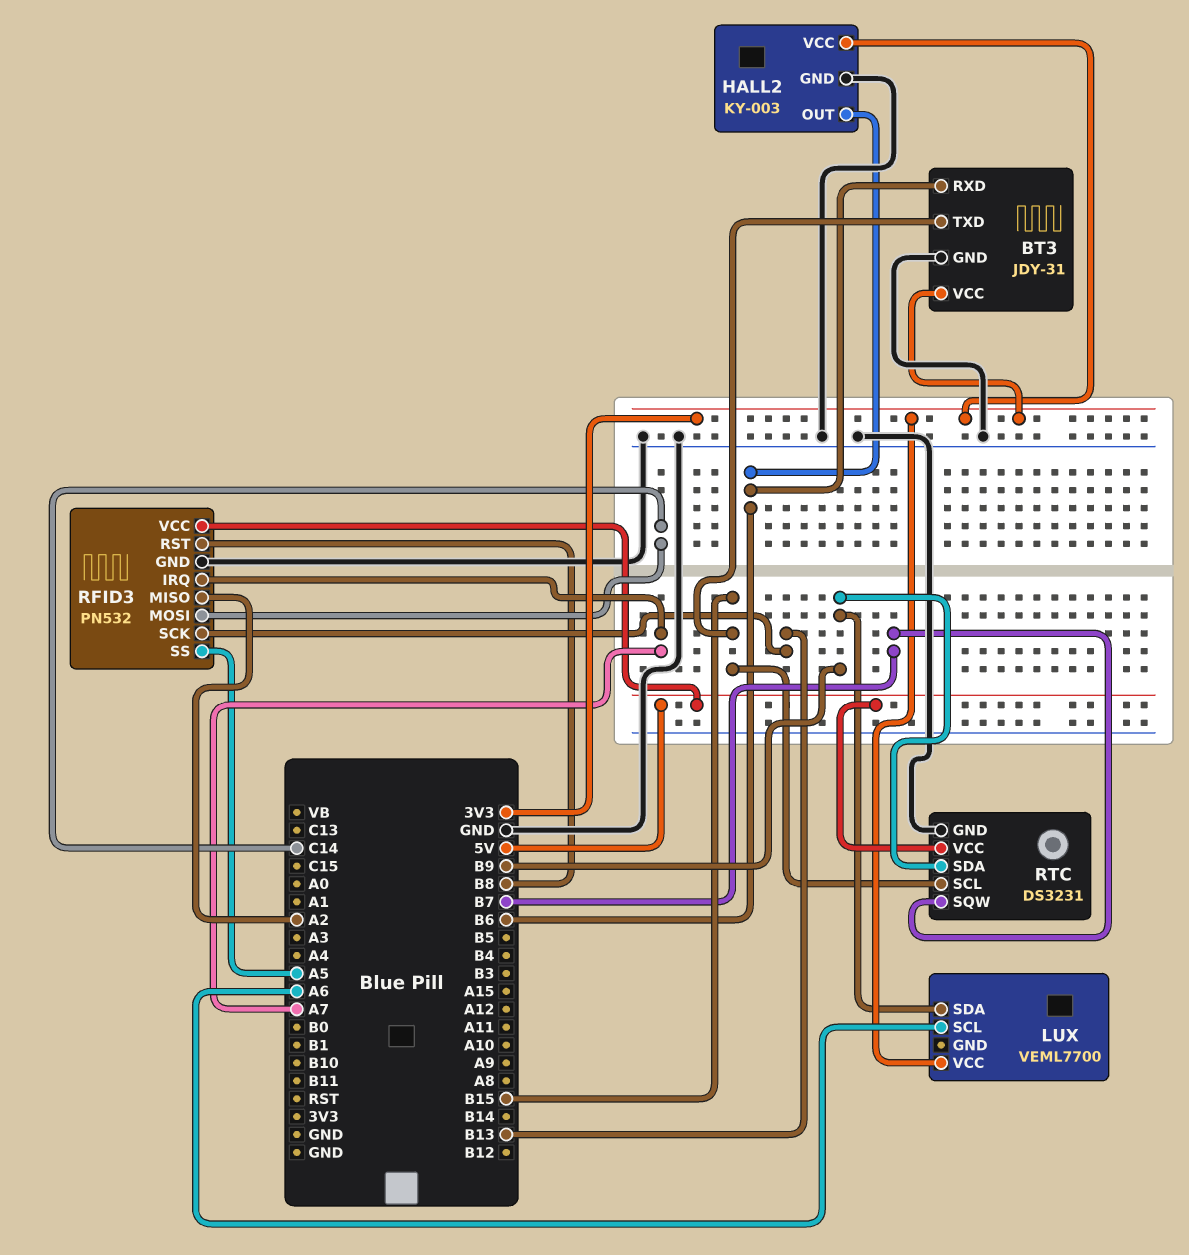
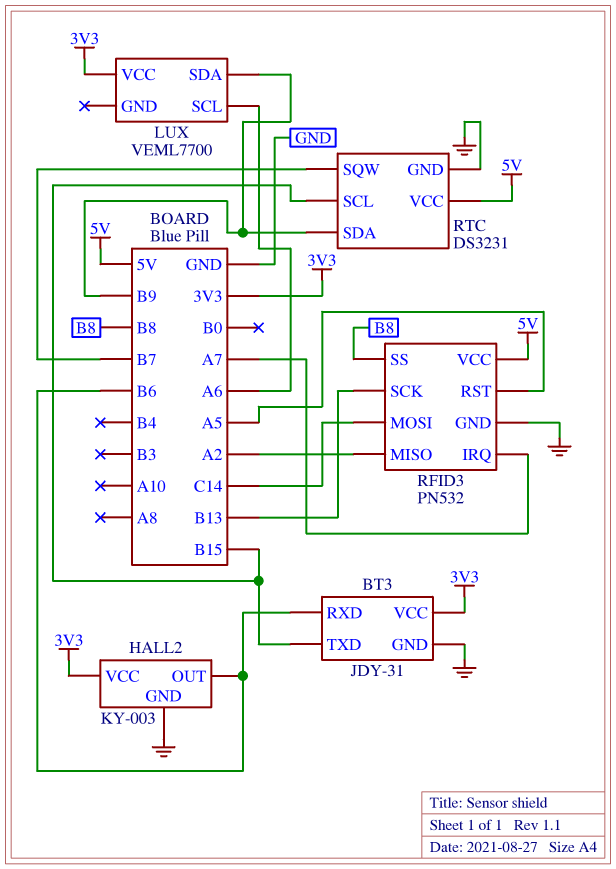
RFID3 pin RST: B8 -> A5
RFID3 pin SS: A5 -> B8

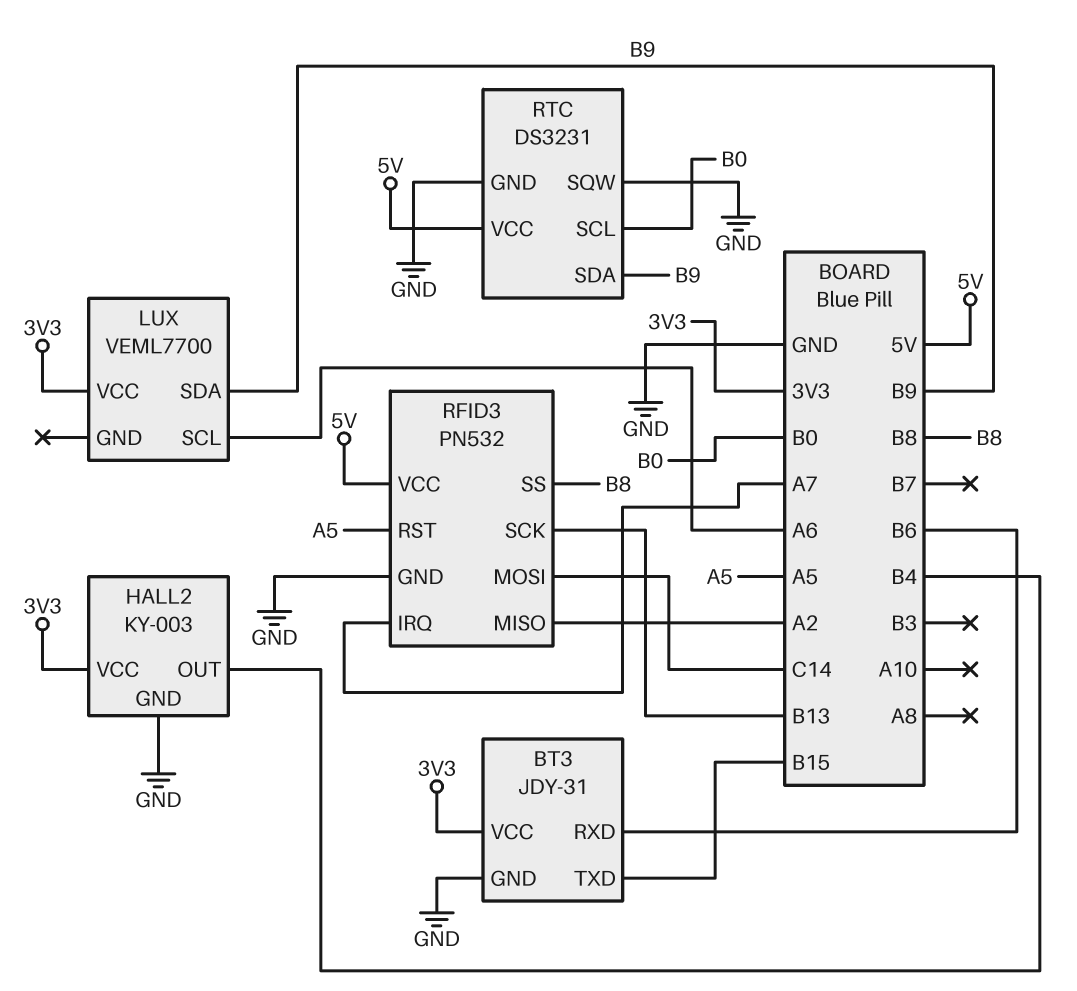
HALL2 pin OUT: B6 -> B4
RTC pin SCL: B15 -> B0
RTC pin SQW: B7 -> GND

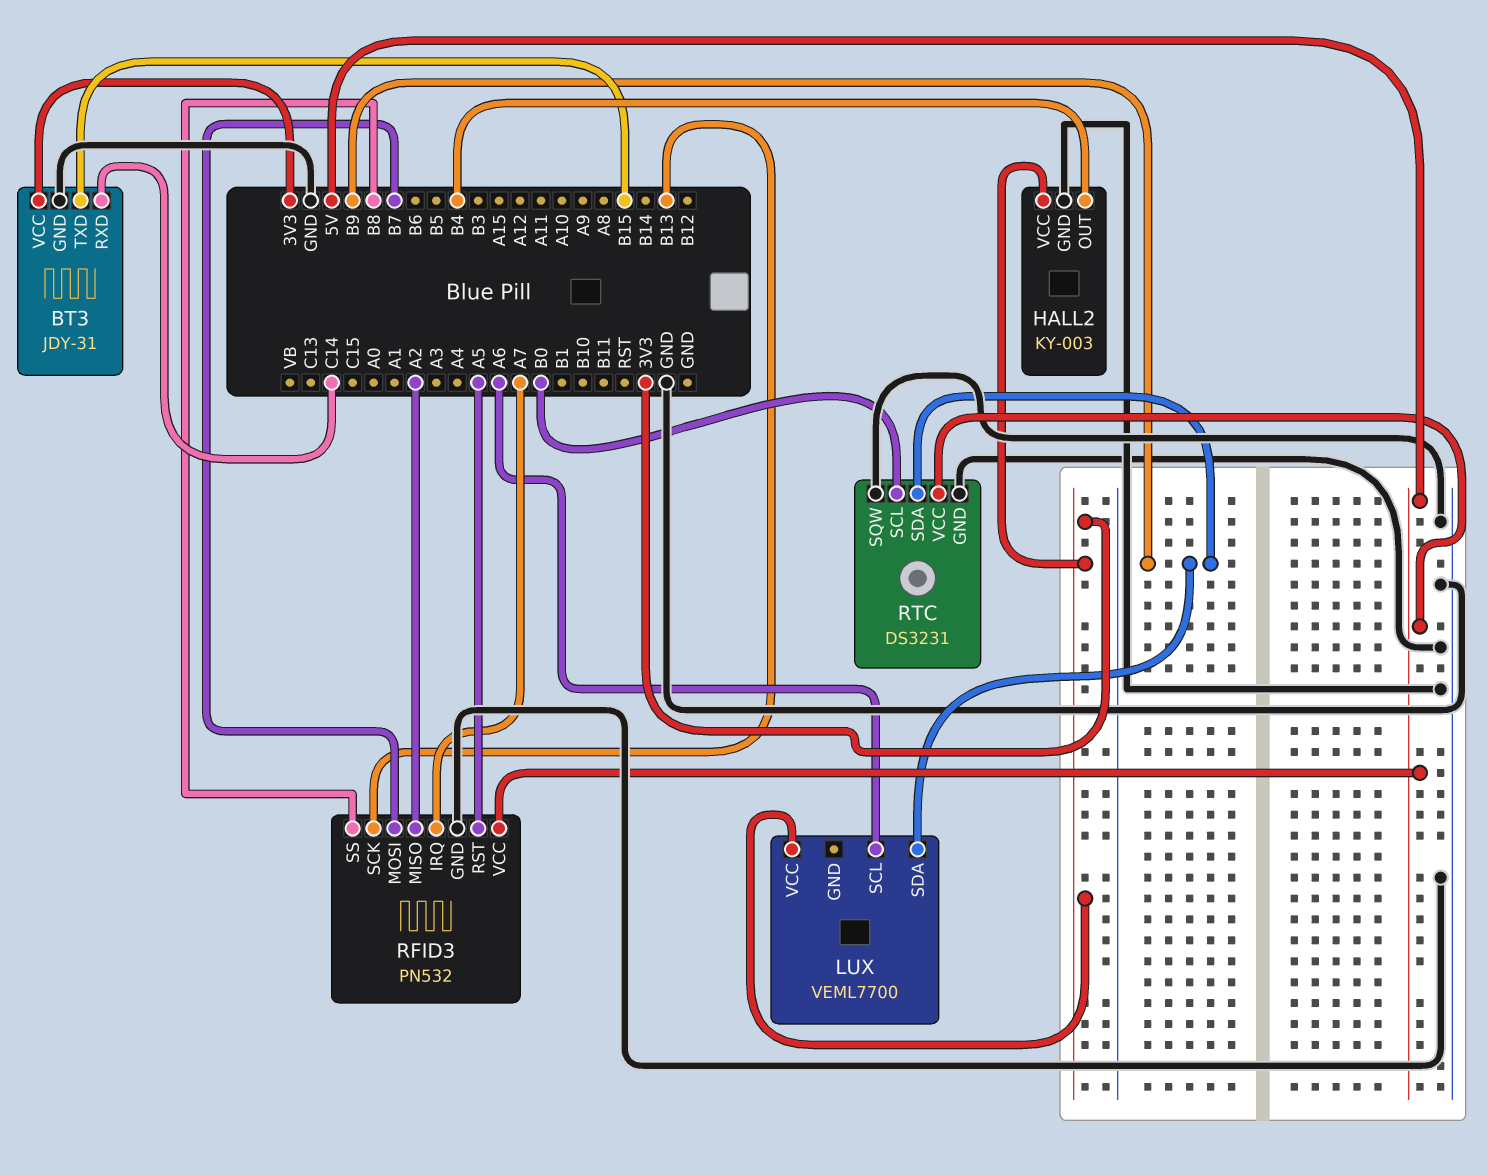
BT3 pin RXD: B6 -> C14
RFID3 pin MOSI: C14 -> B7

